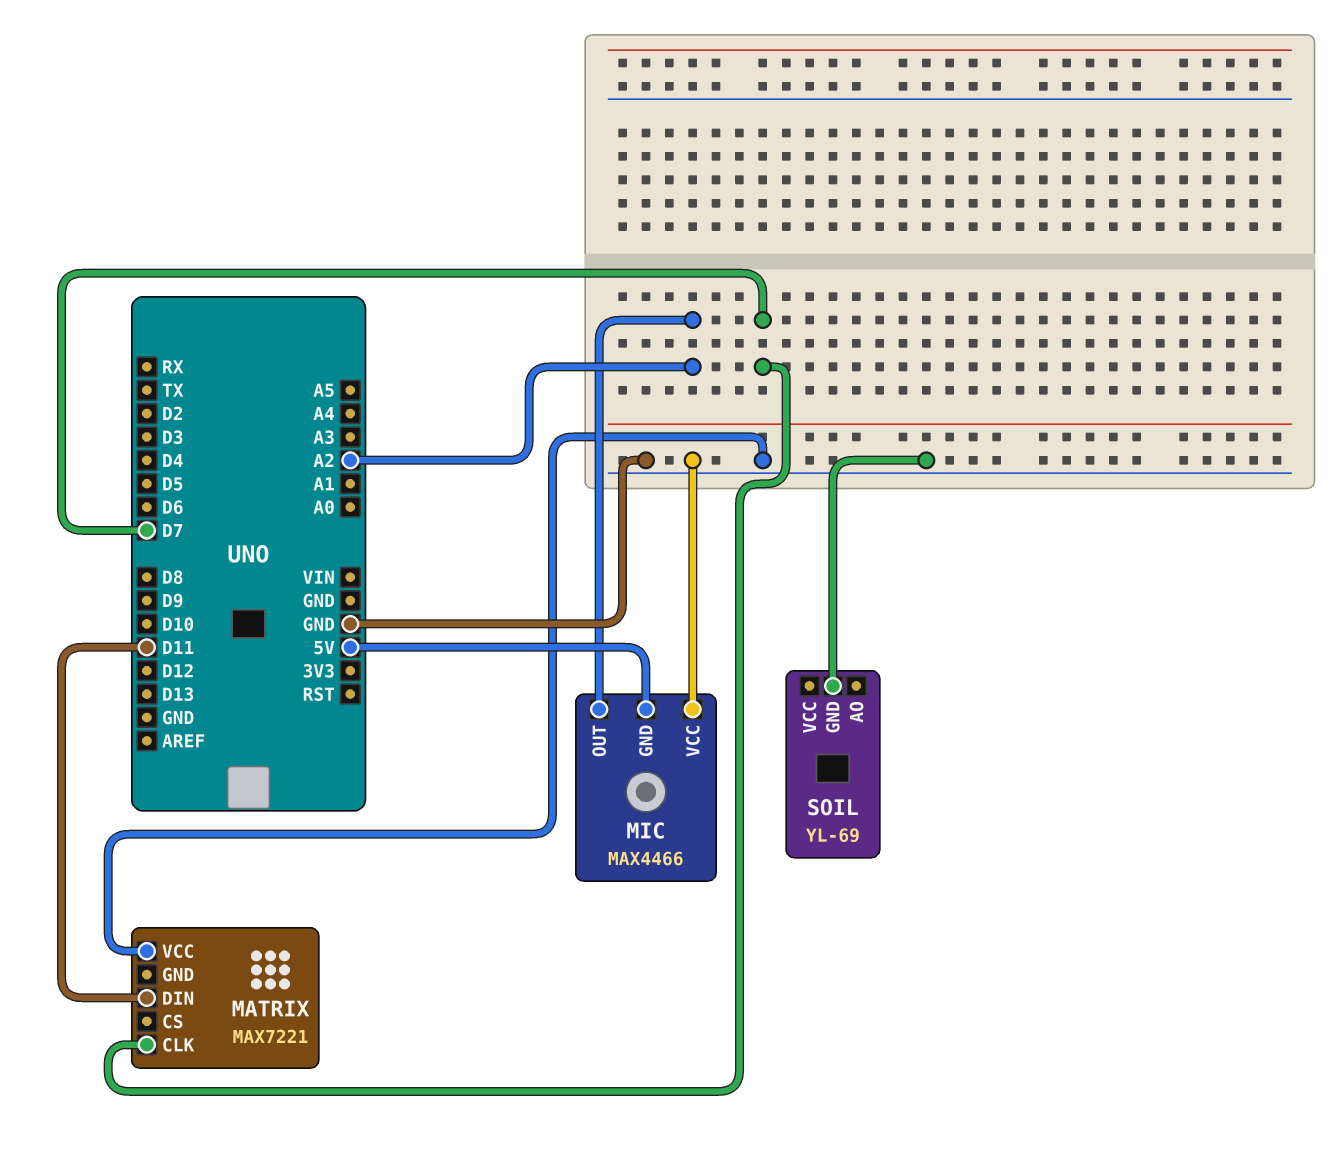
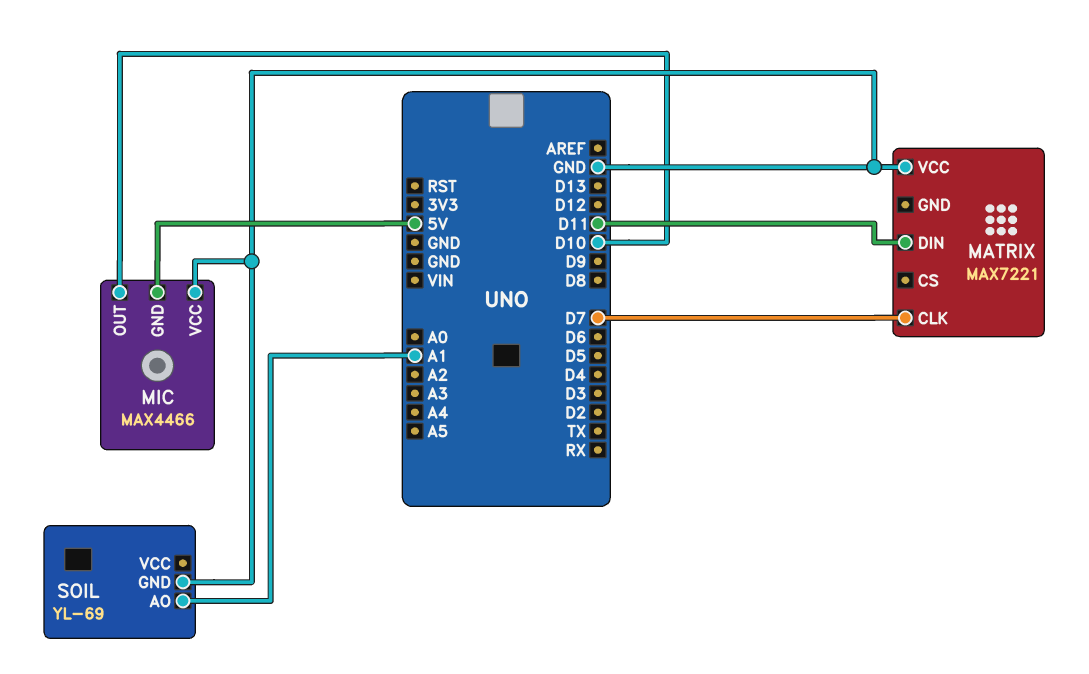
MIC pin OUT: A2 -> D10
SOIL pin AO: none -> A1

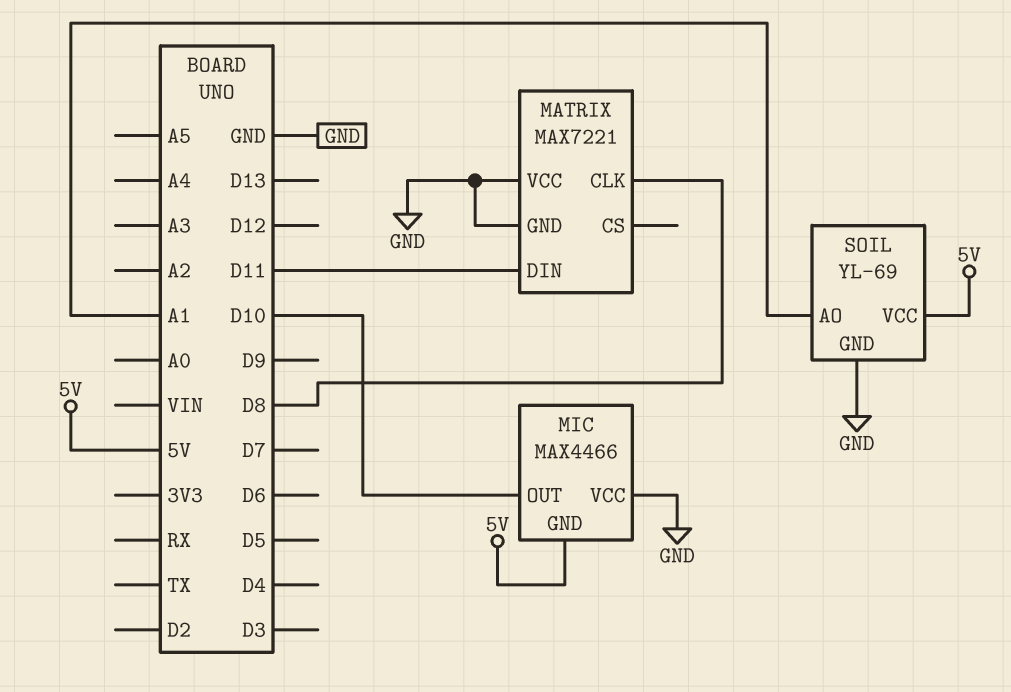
MATRIX pin CLK: D7 -> D8
MATRIX pin GND: none -> GND
SOIL pin VCC: none -> 5V

